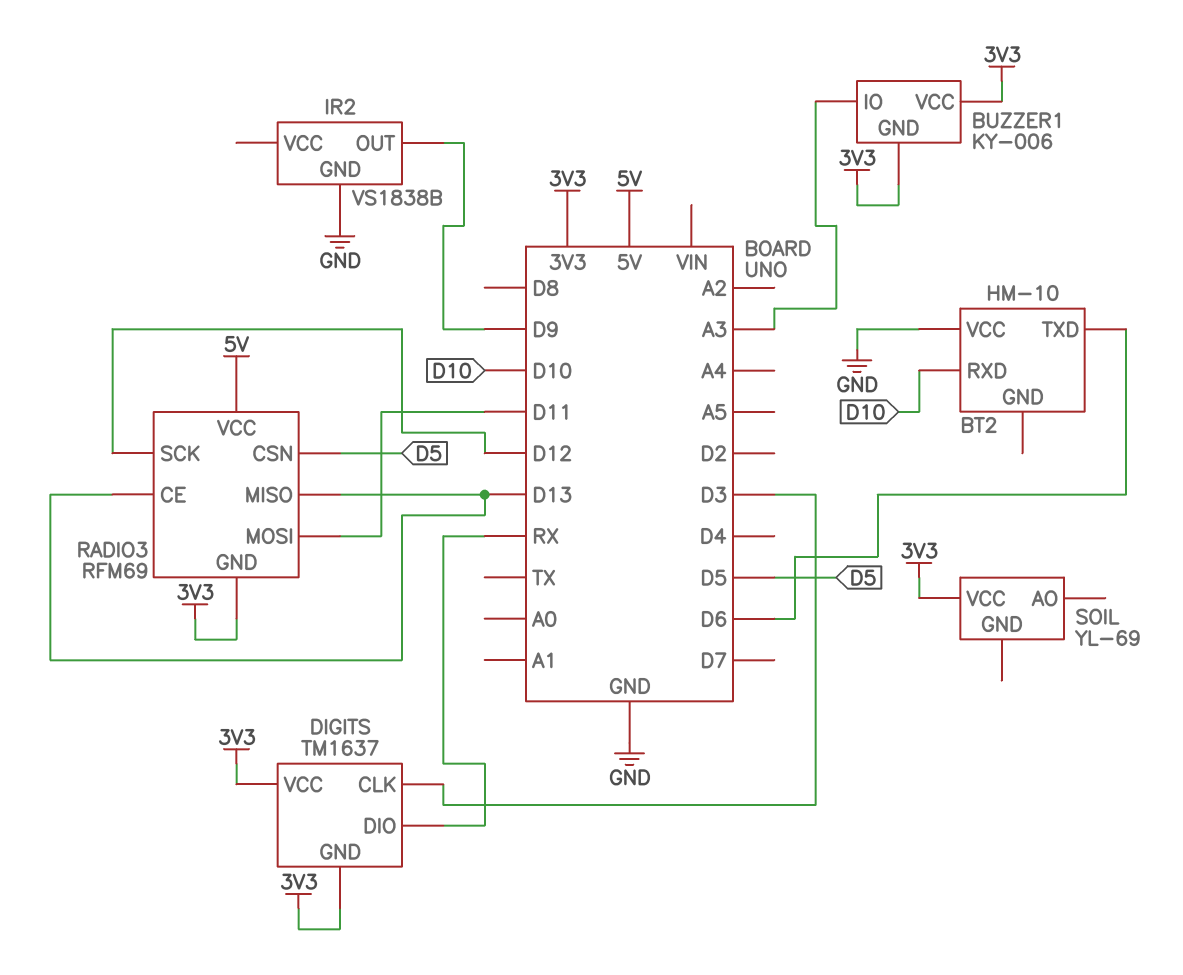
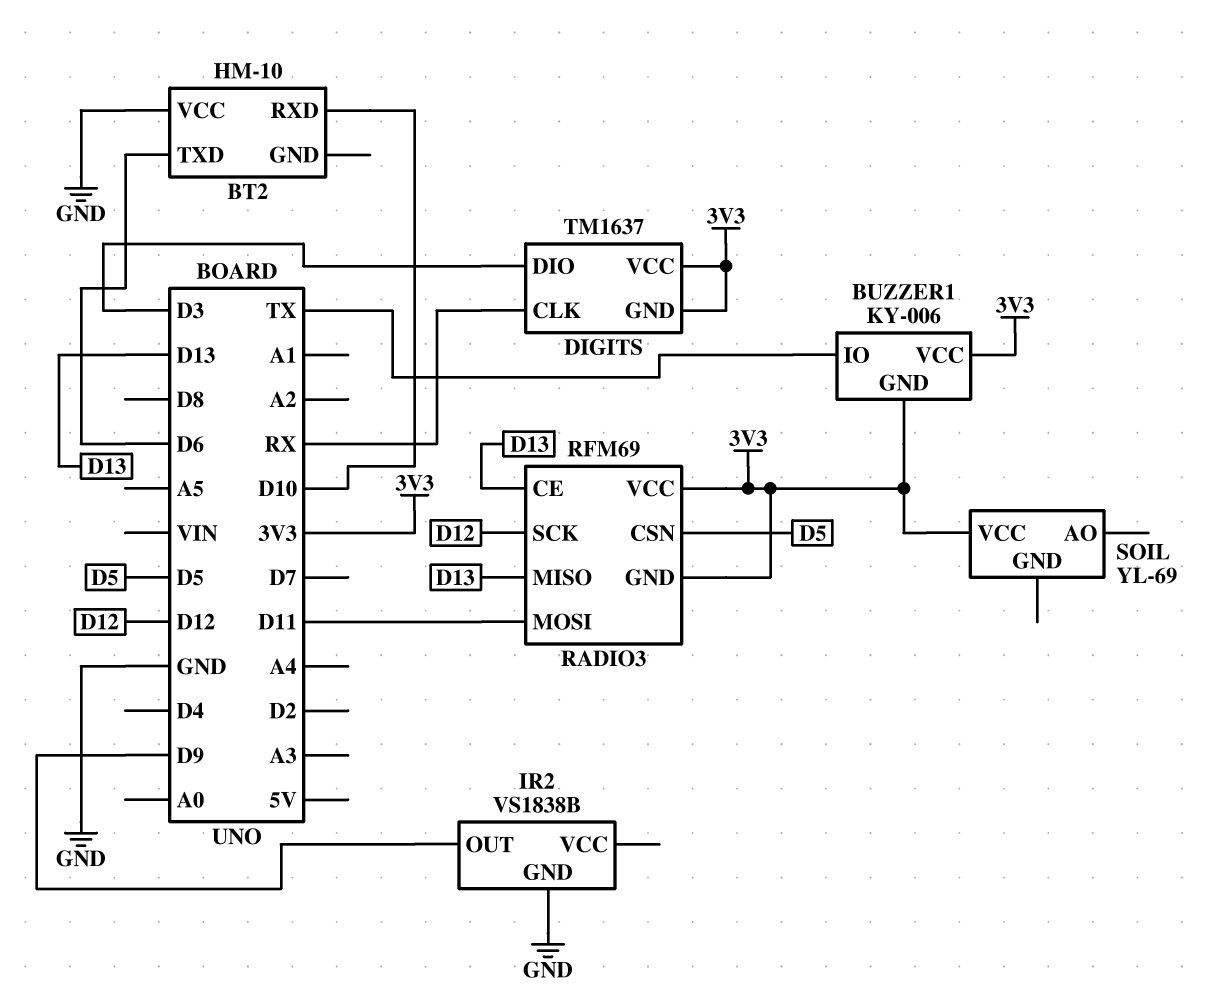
BUZZER1 pin IO: A3 -> TX
DIGITS pin CLK: D3 -> RX
DIGITS pin DIO: RX -> D3
RADIO3 pin VCC: 5V -> 3V3

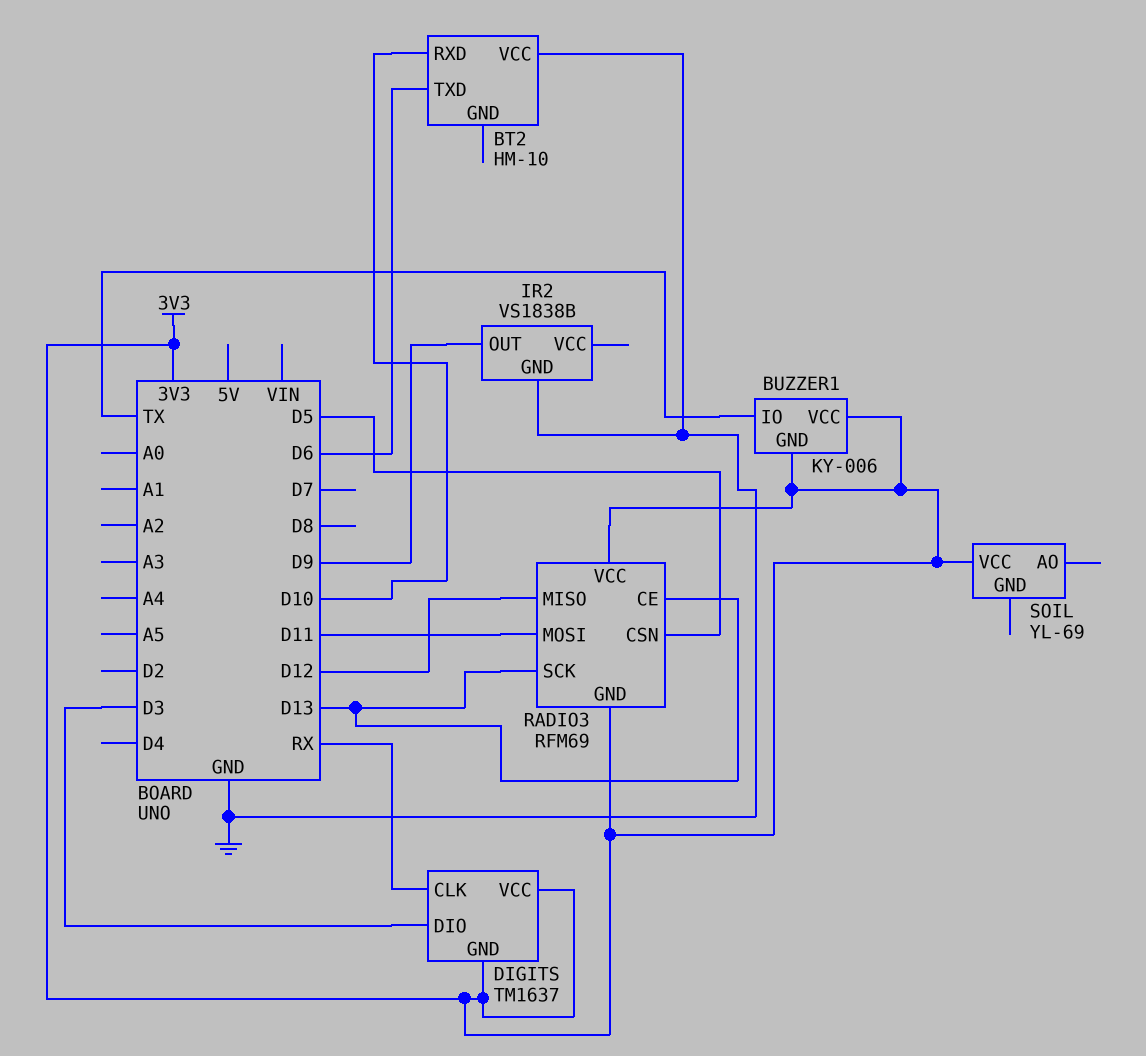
RADIO3 pin MISO: D13 -> D12
RADIO3 pin SCK: D12 -> D13

